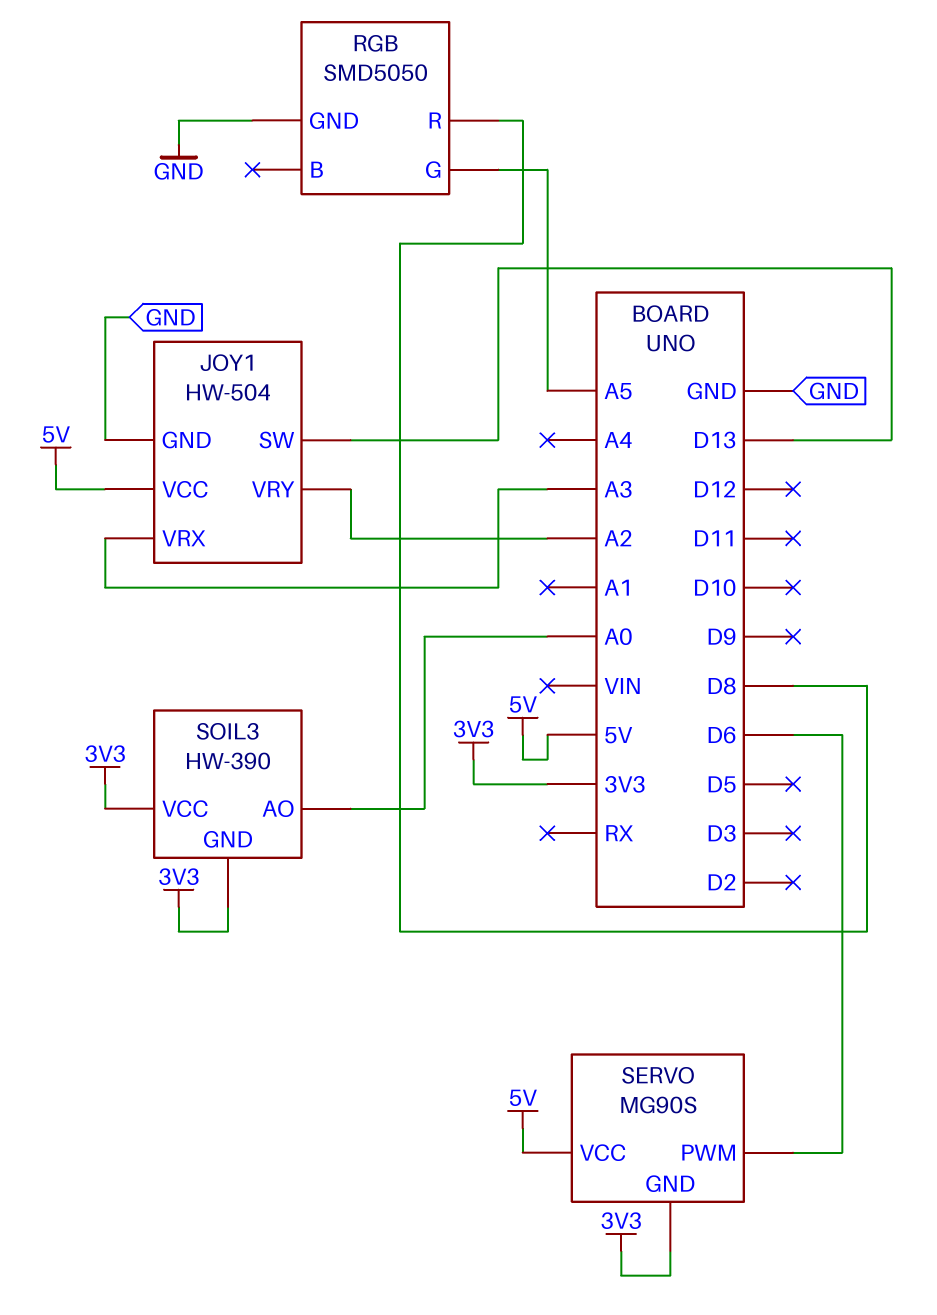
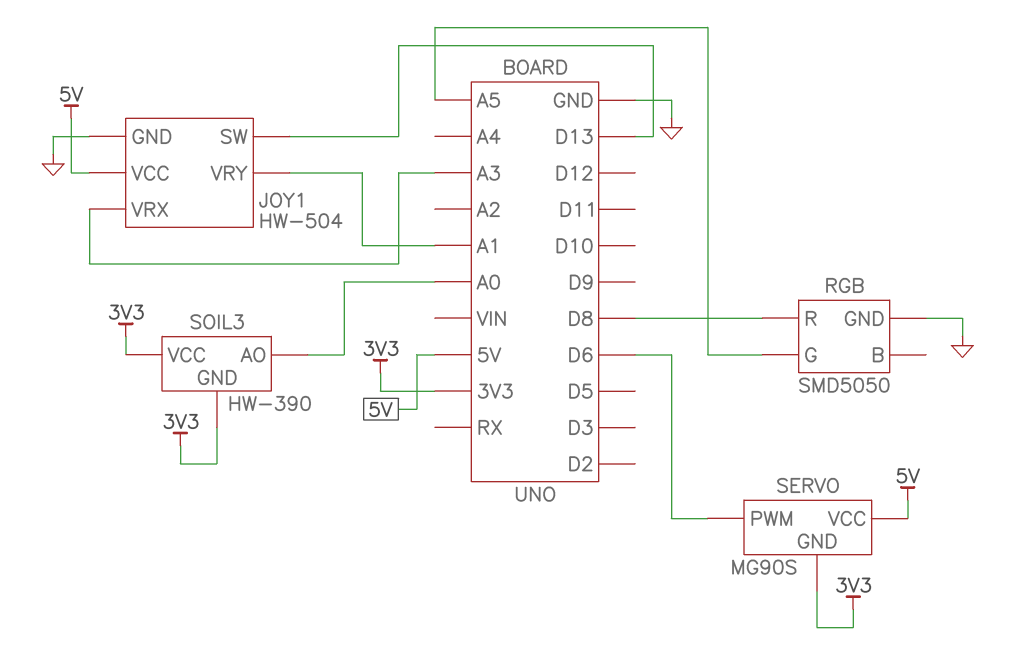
JOY1 pin VRY: A2 -> A1

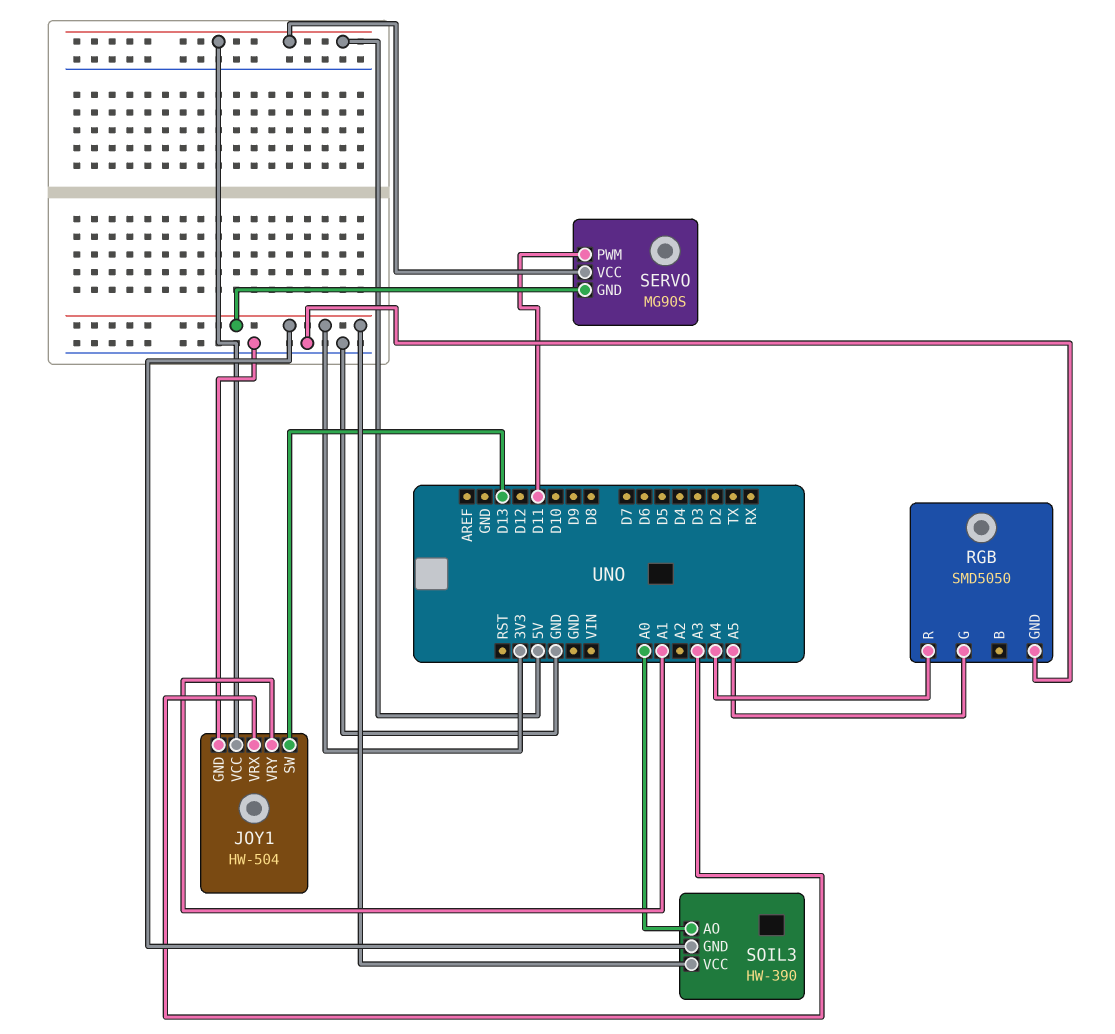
RGB pin R: D8 -> A4
SERVO pin PWM: D6 -> D11

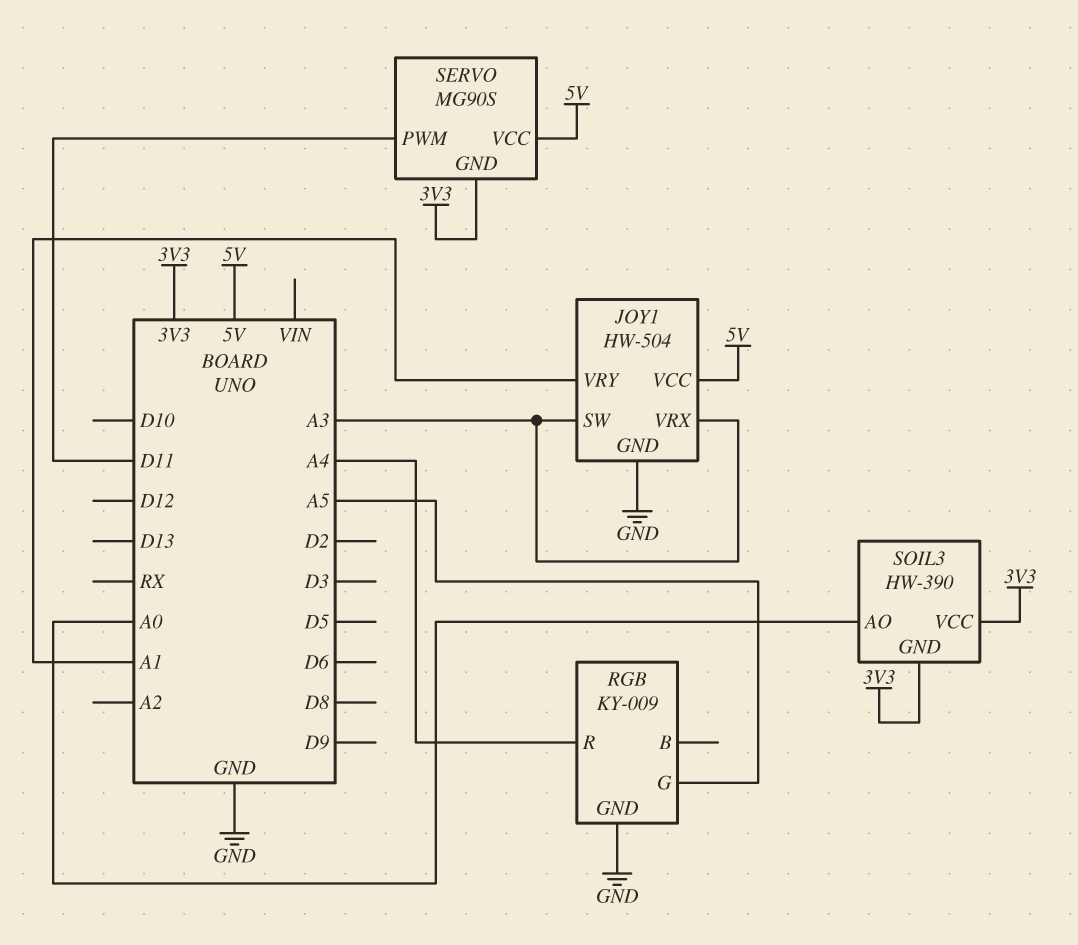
JOY1 pin SW: D13 -> A3
RGB: SMD5050 -> KY-009

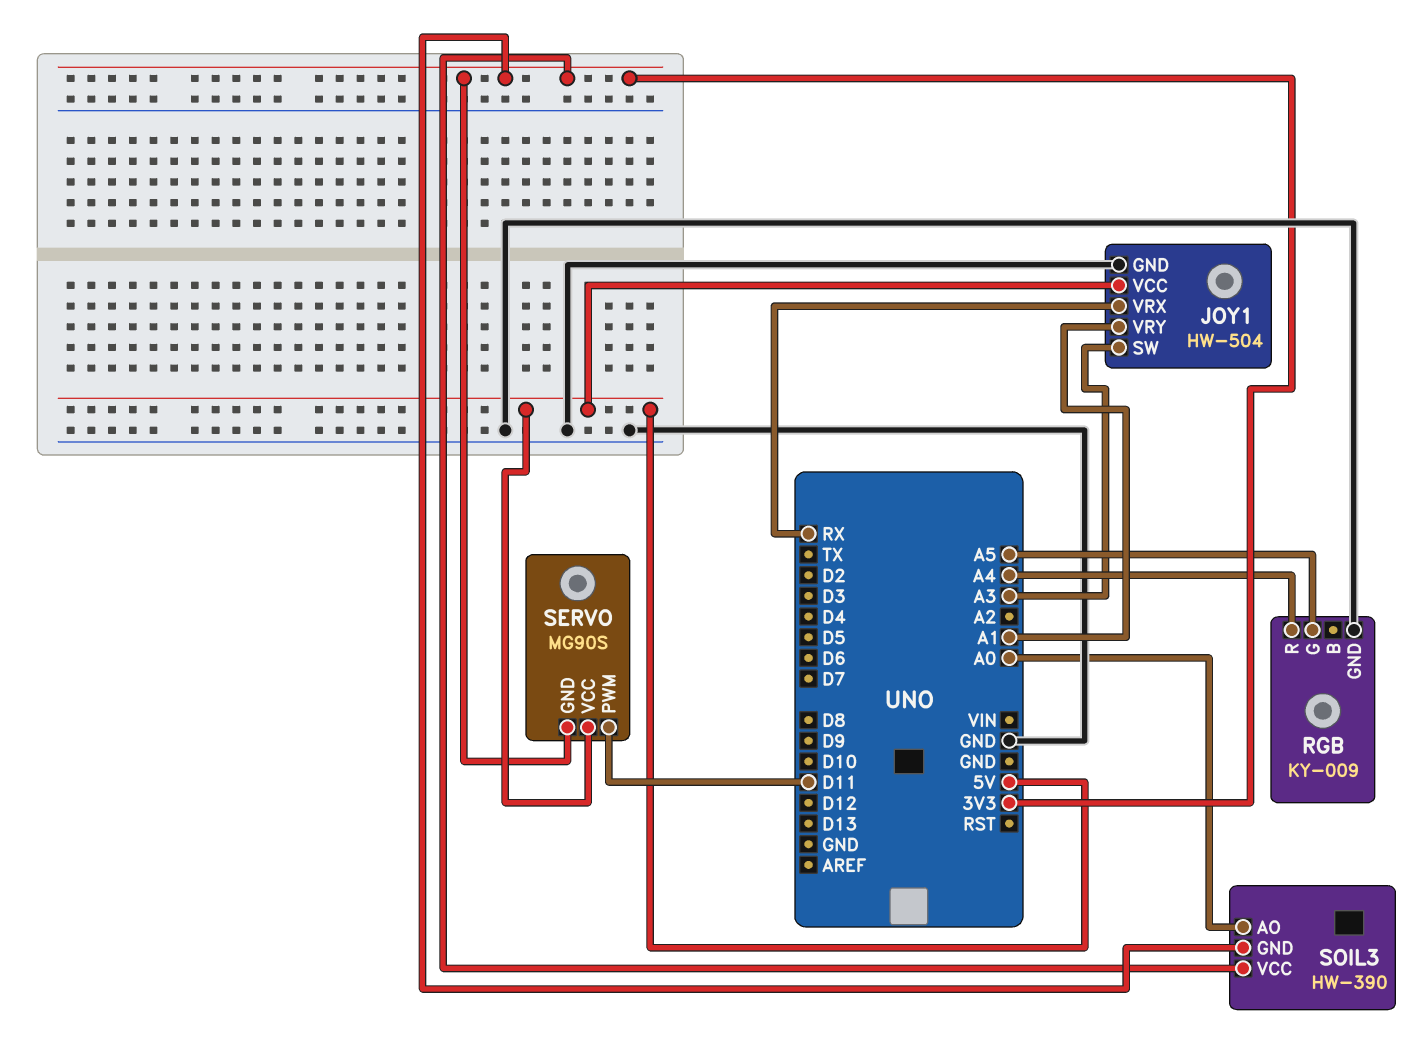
JOY1 pin VRX: A3 -> RX

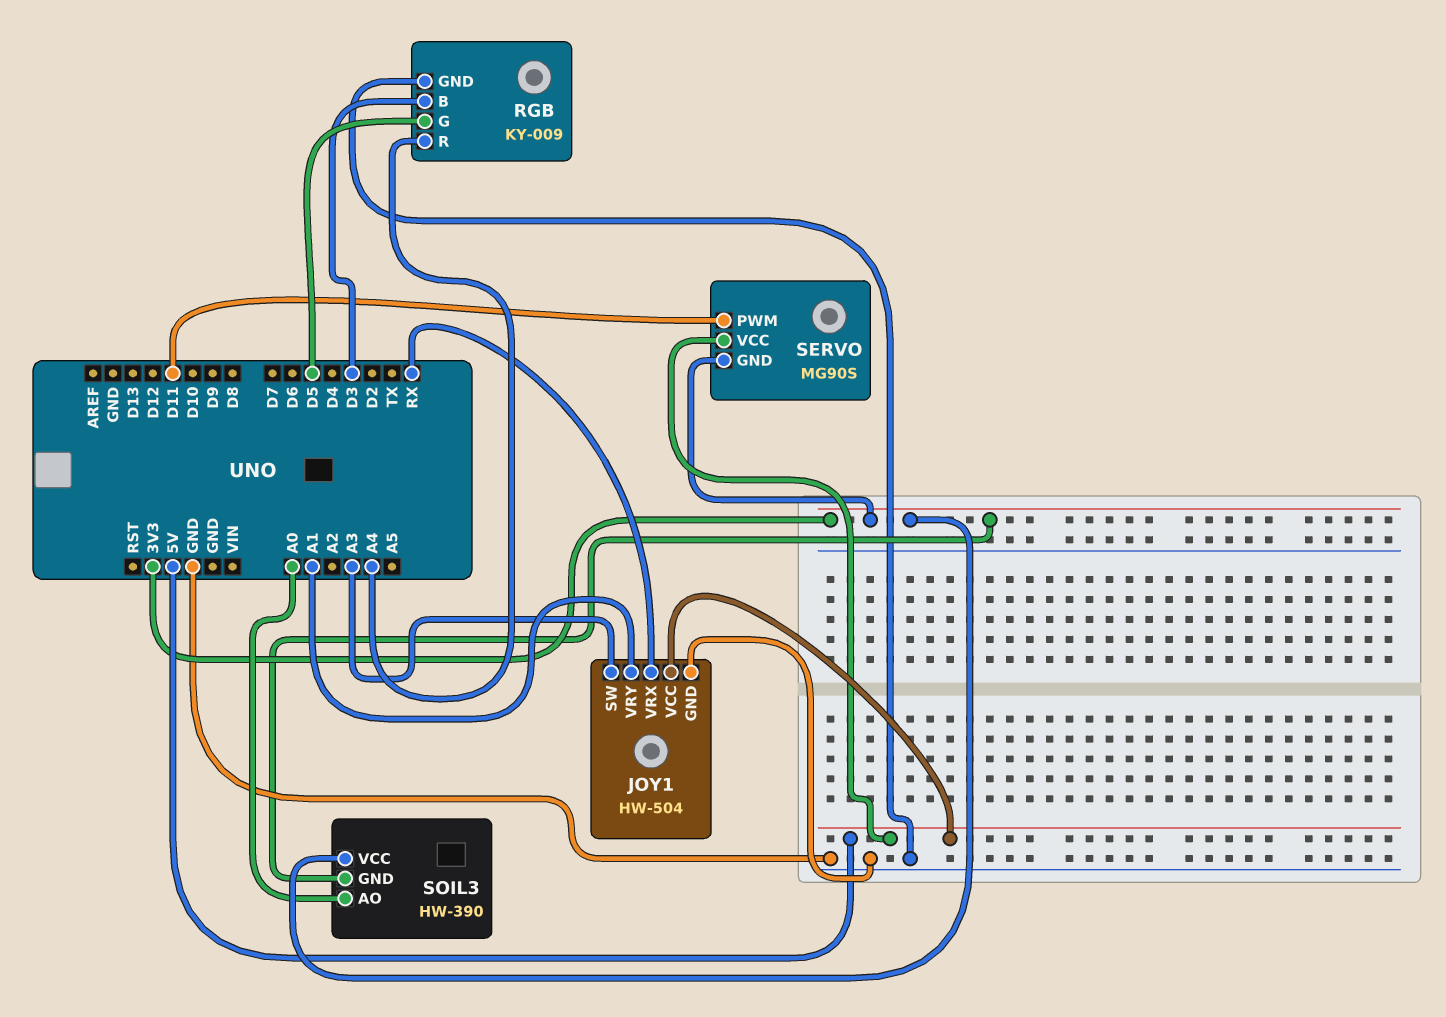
RGB pin B: none -> D3
RGB pin G: A5 -> D5

